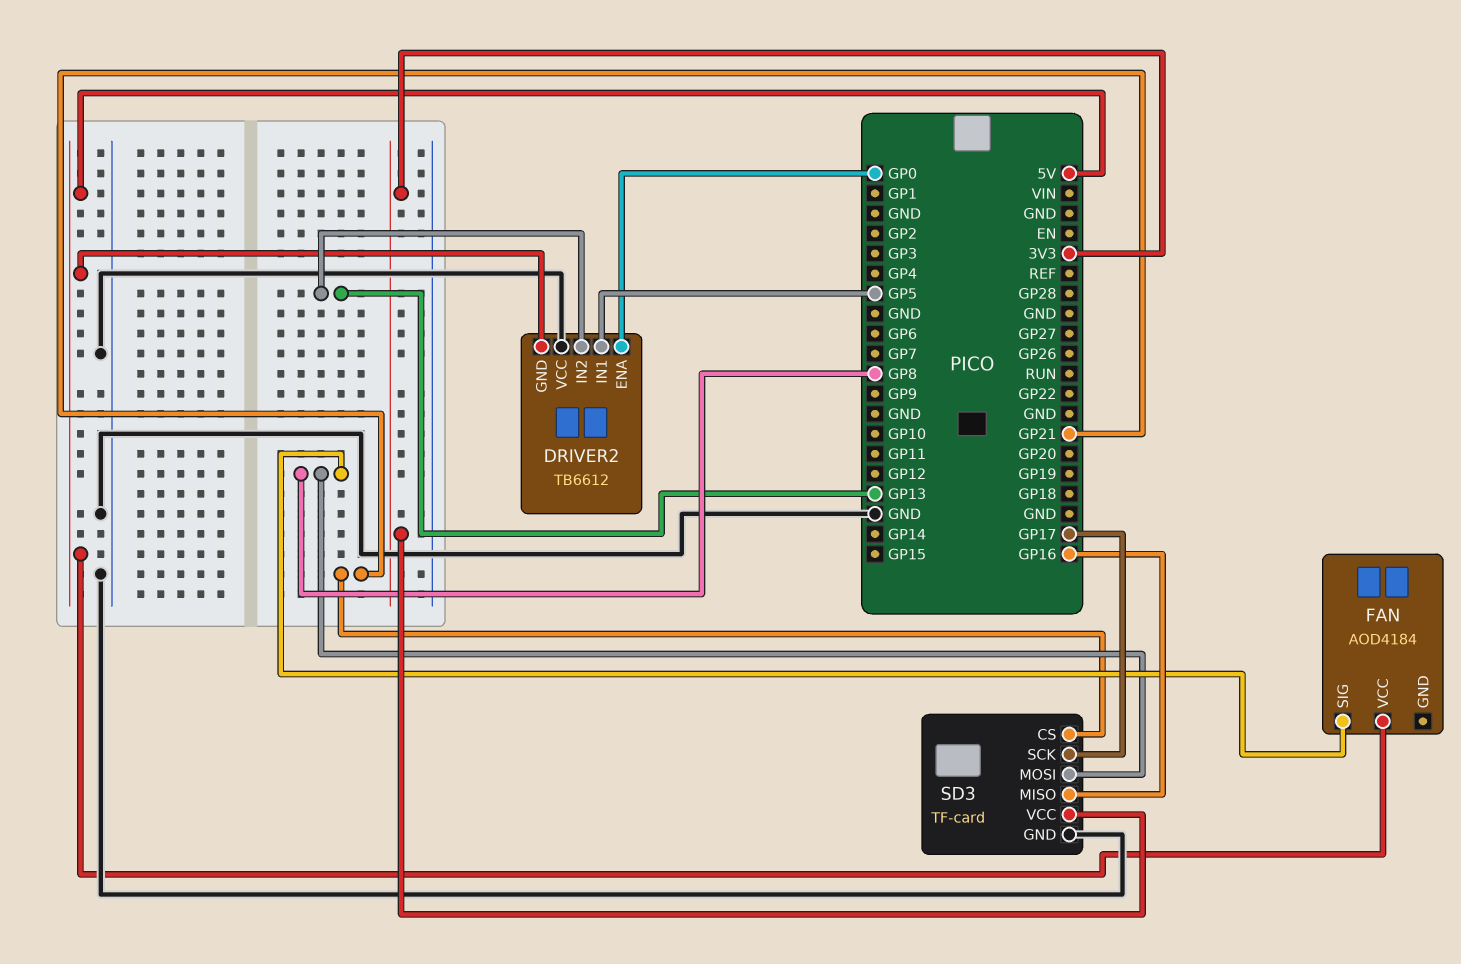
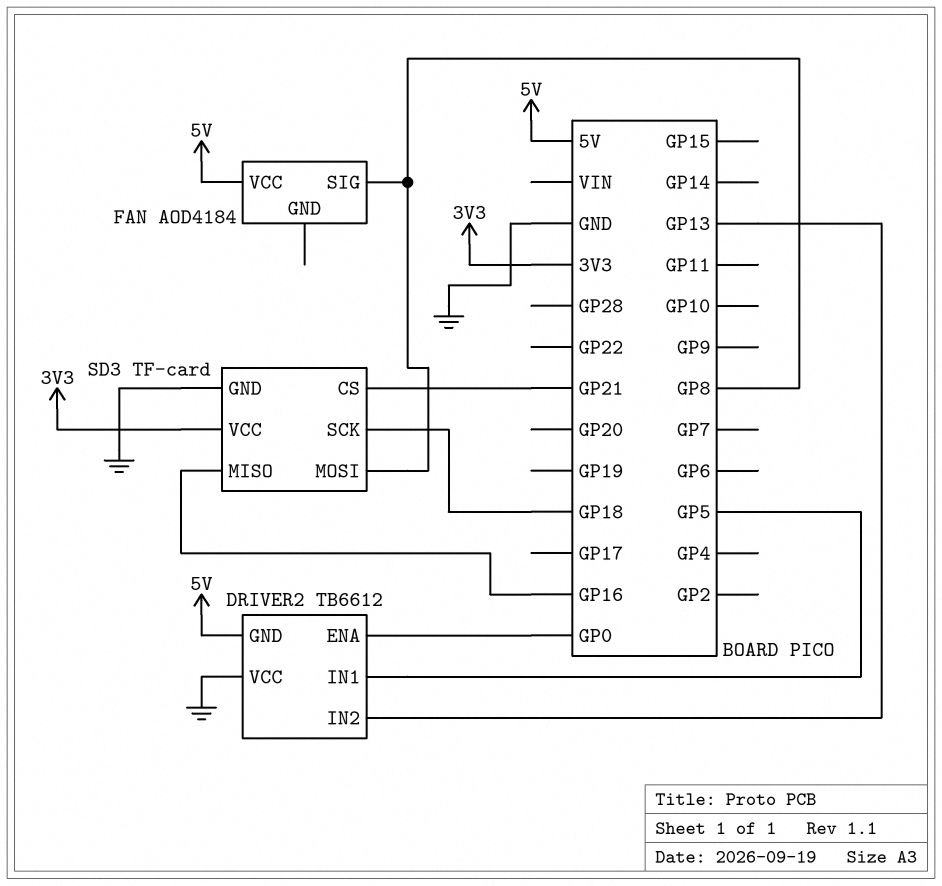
SD3 pin SCK: GP17 -> GP18

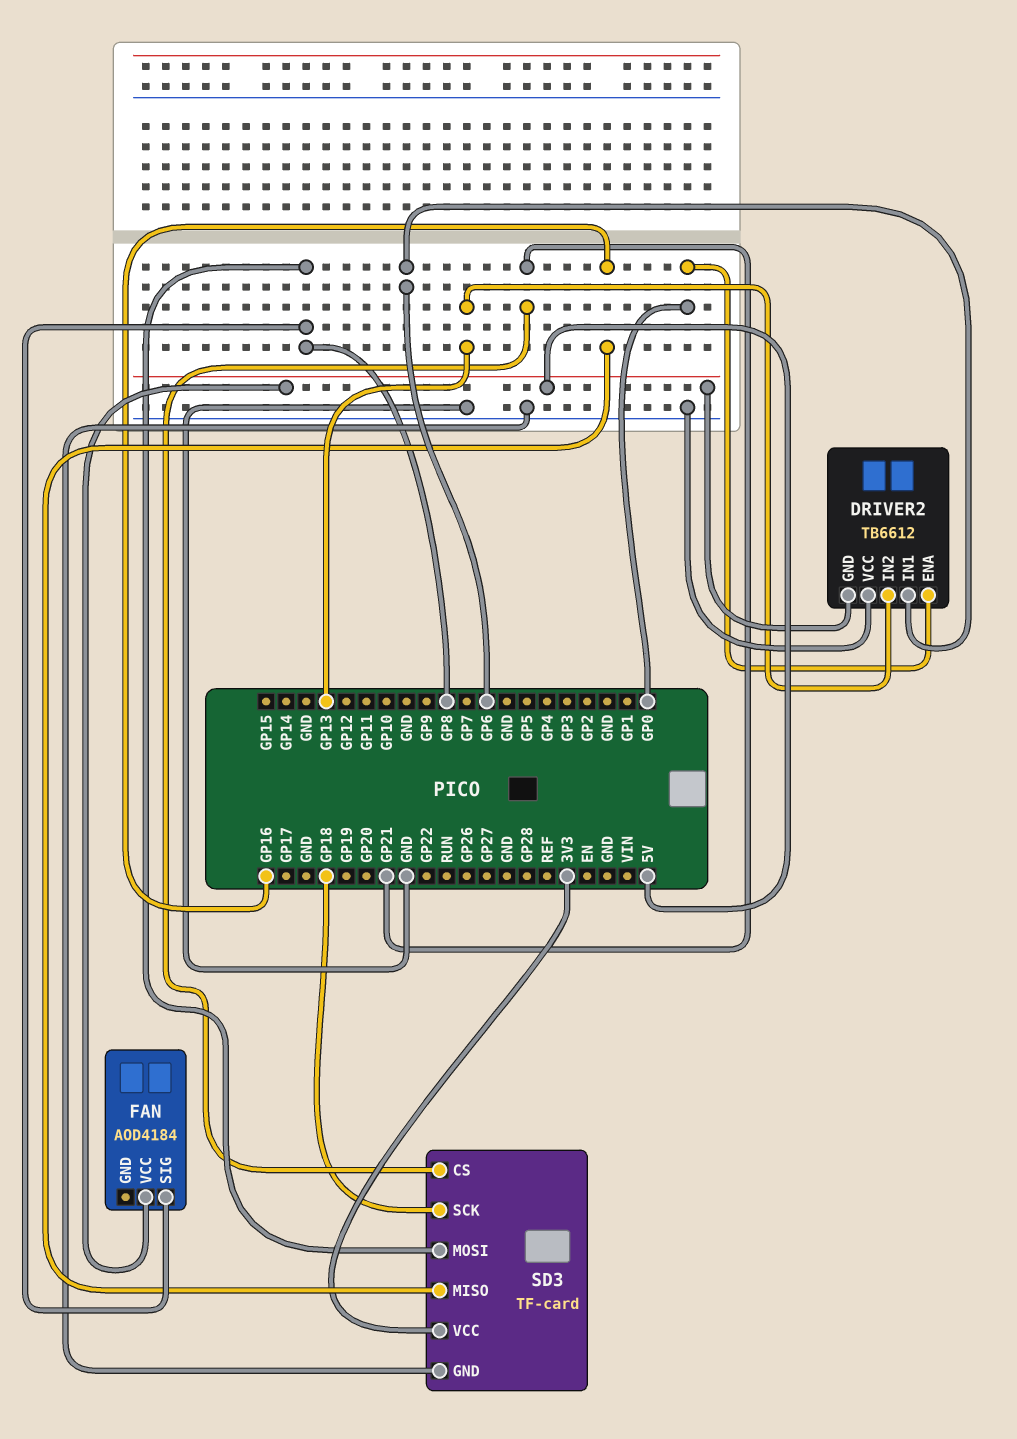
DRIVER2 pin IN1: GP5 -> GP6

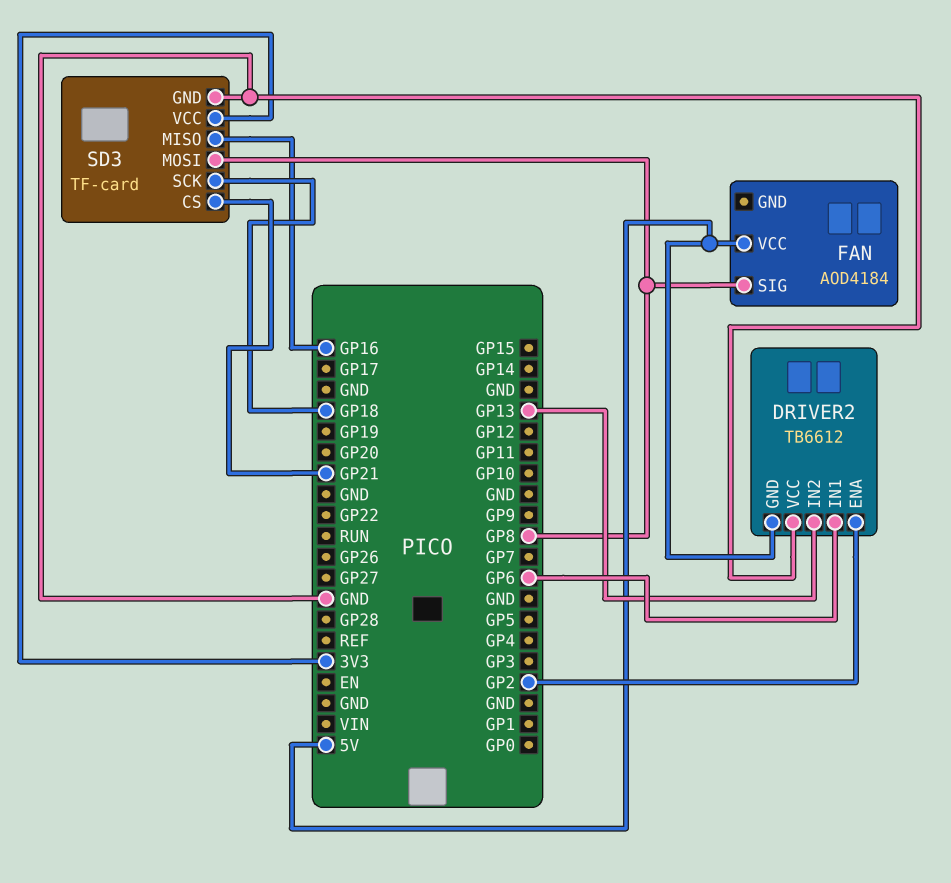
DRIVER2 pin ENA: GP0 -> GP2

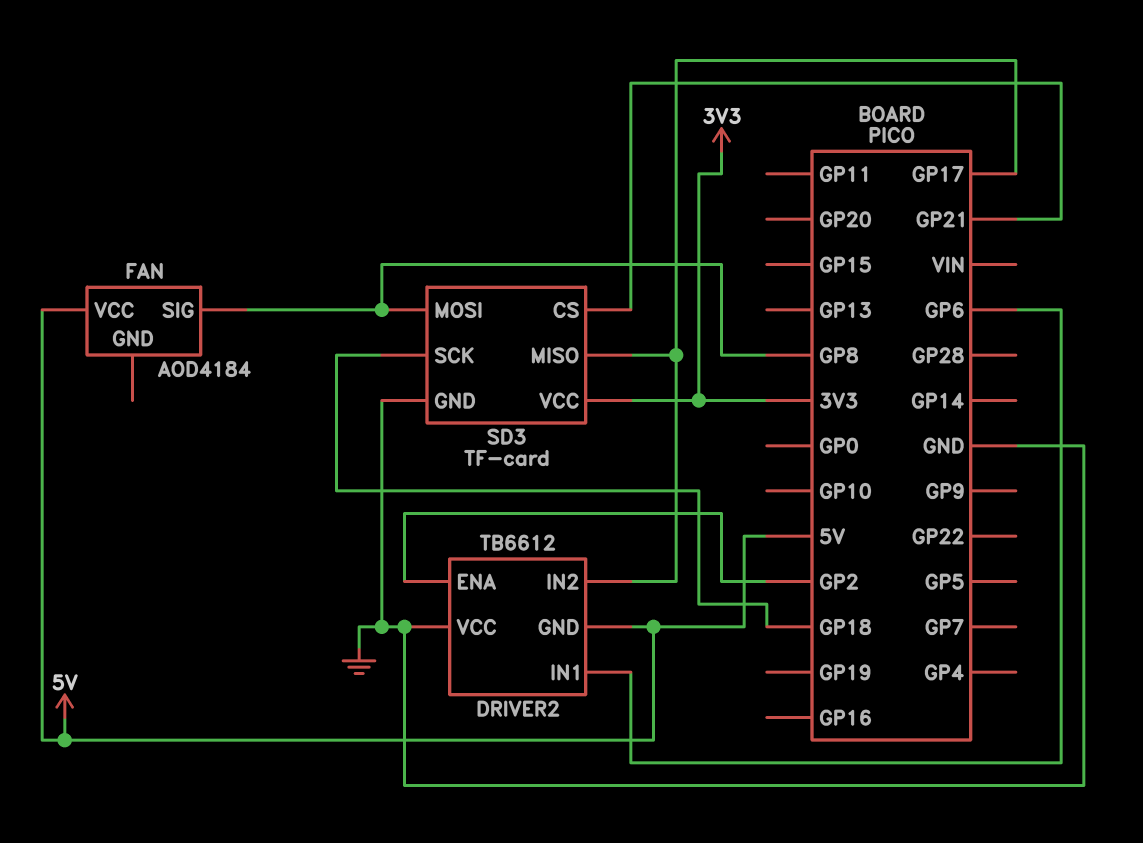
DRIVER2 pin IN2: GP13 -> GP17
SD3 pin MISO: GP16 -> GP17

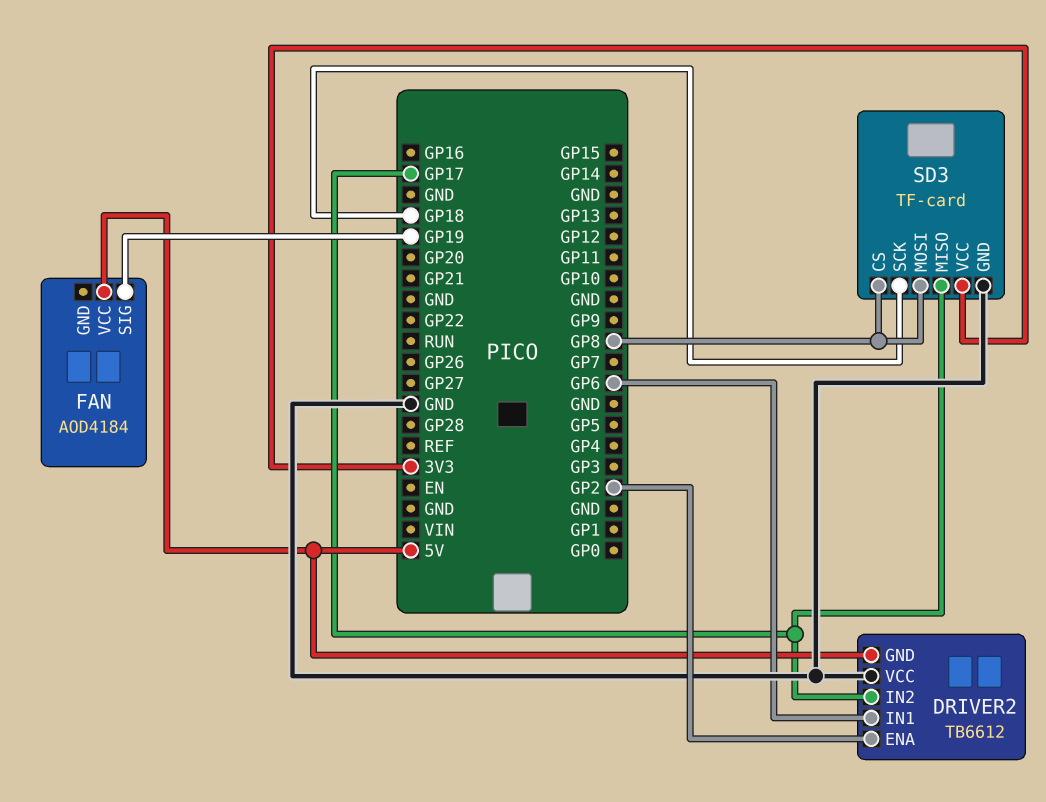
FAN pin SIG: GP8 -> GP19
SD3 pin CS: GP21 -> GP8

